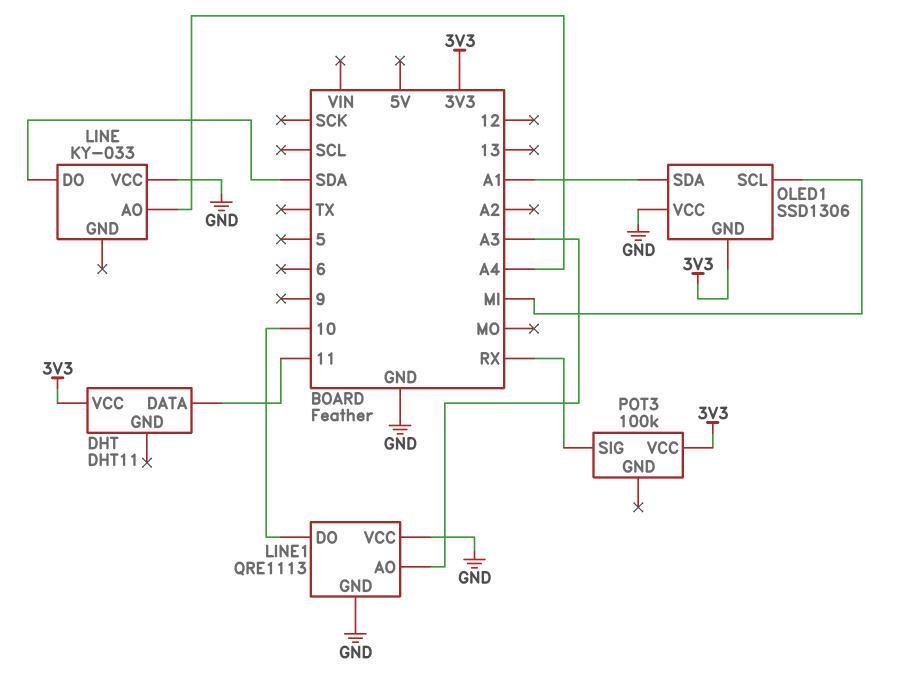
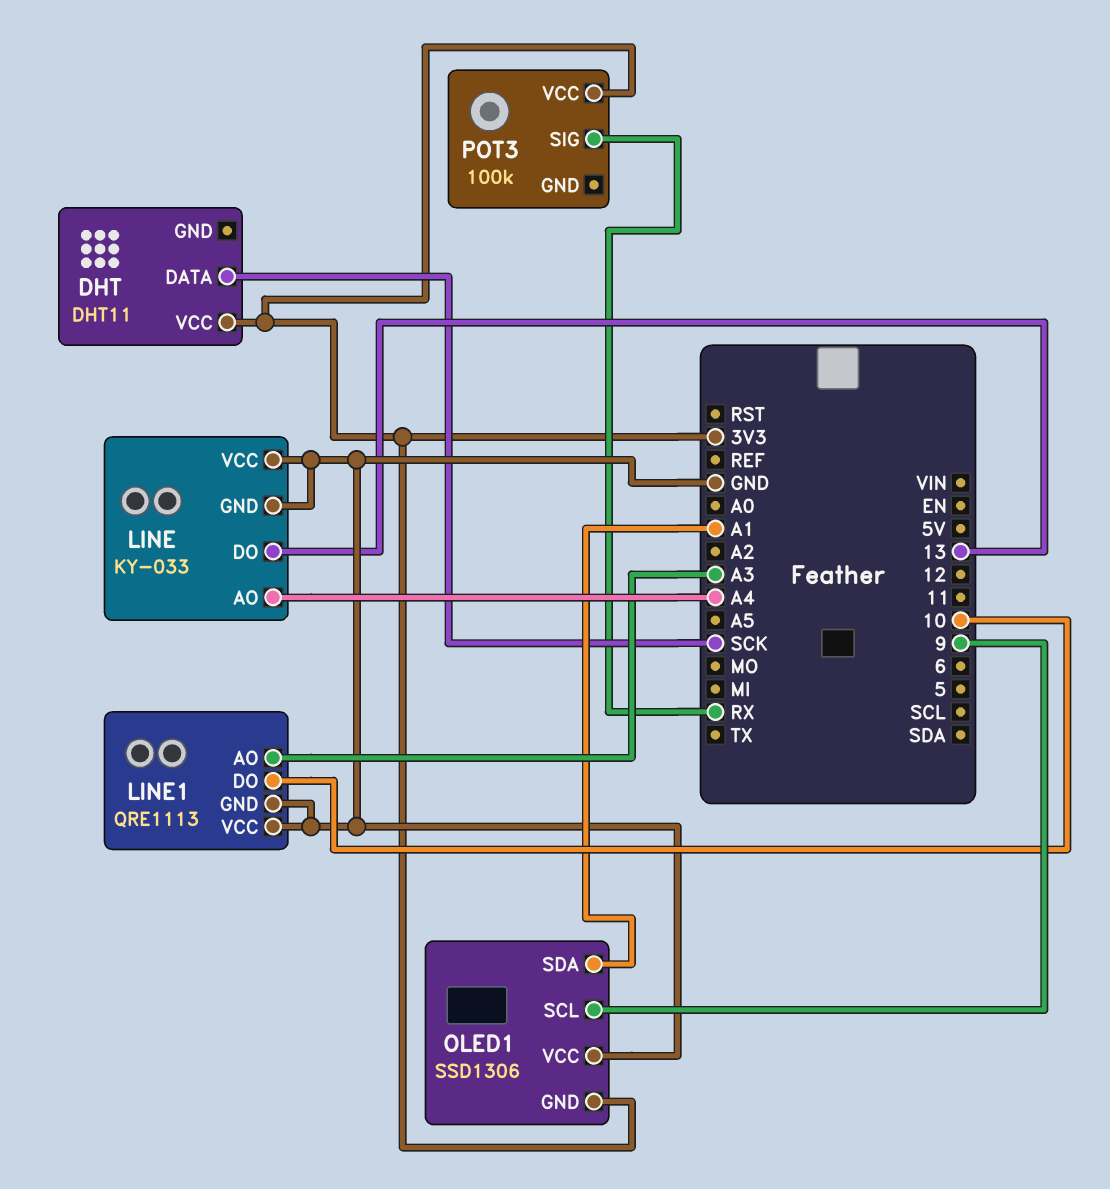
DHT pin DATA: 11 -> SCK
LINE pin DO: SDA -> 13
LINE pin GND: none -> GND
OLED1 pin SCL: MI -> 9

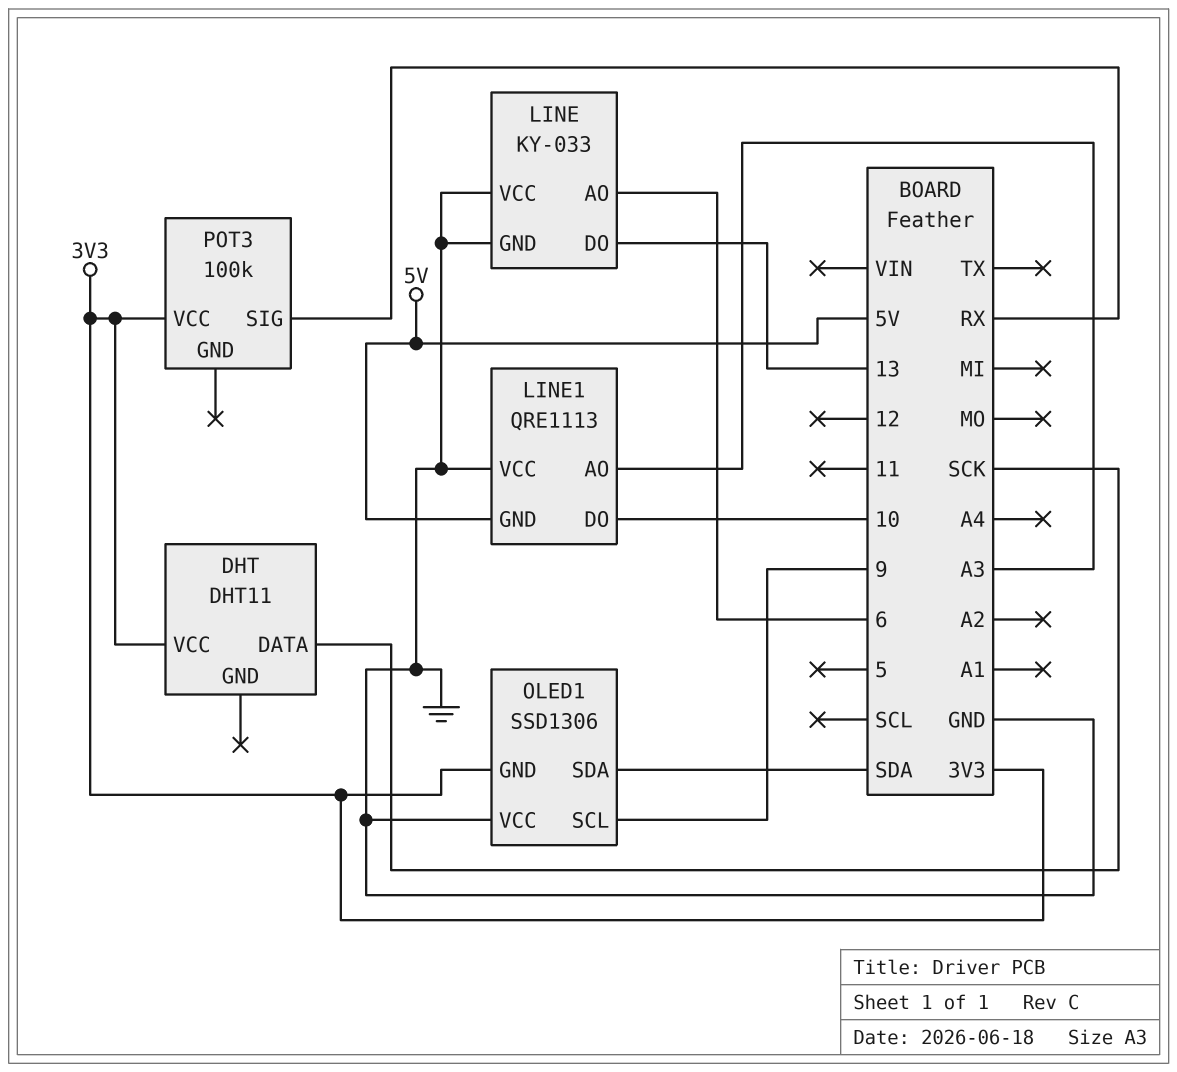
LINE pin AO: A4 -> 6
LINE1 pin GND: GND -> 5V
OLED1 pin SDA: A1 -> SDA

